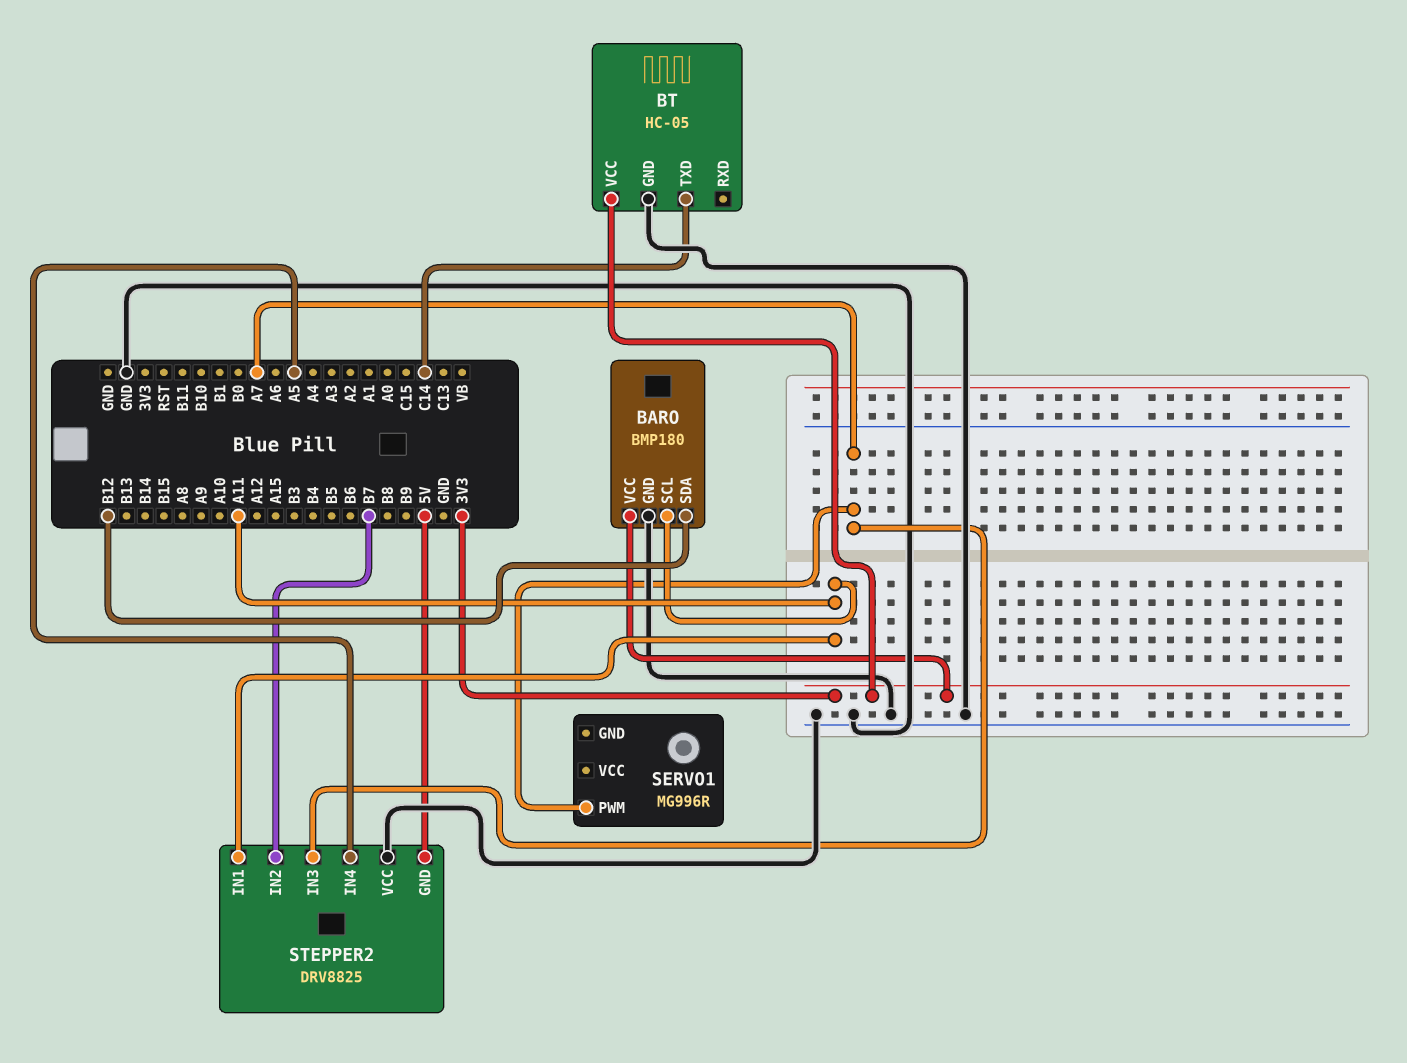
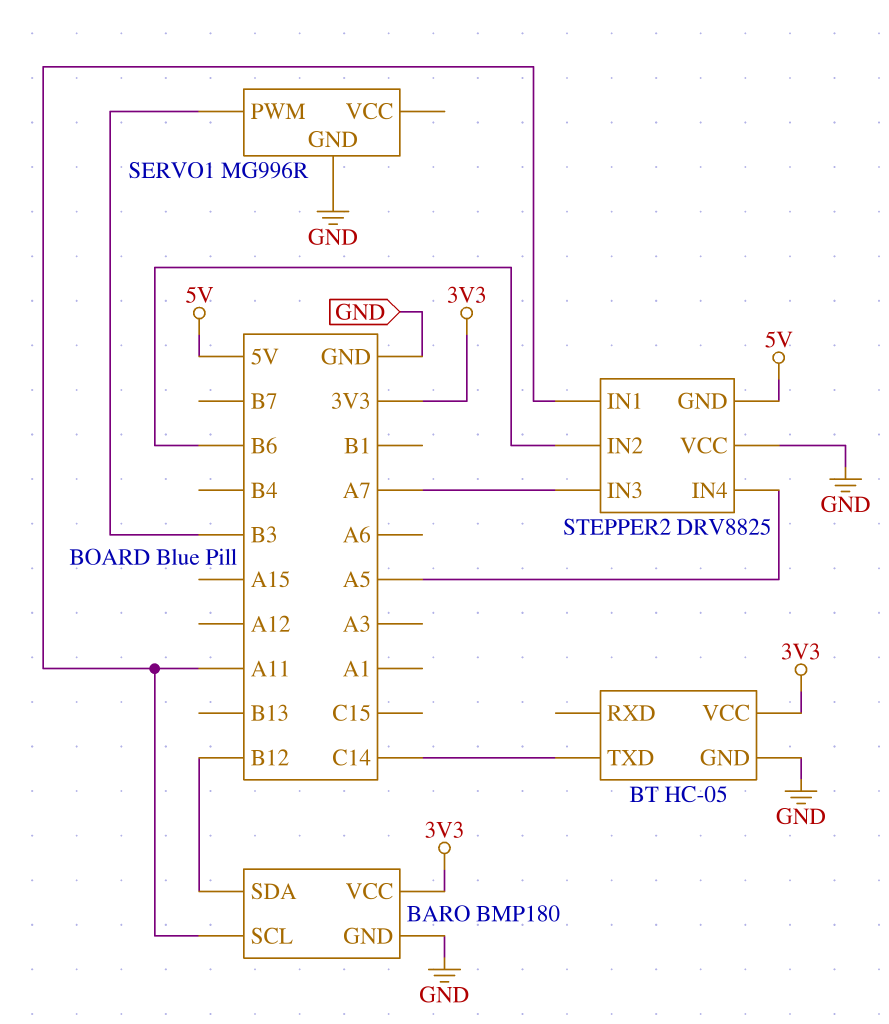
SERVO1 pin GND: none -> GND
SERVO1 pin PWM: A7 -> B3
STEPPER2 pin IN2: B7 -> B6

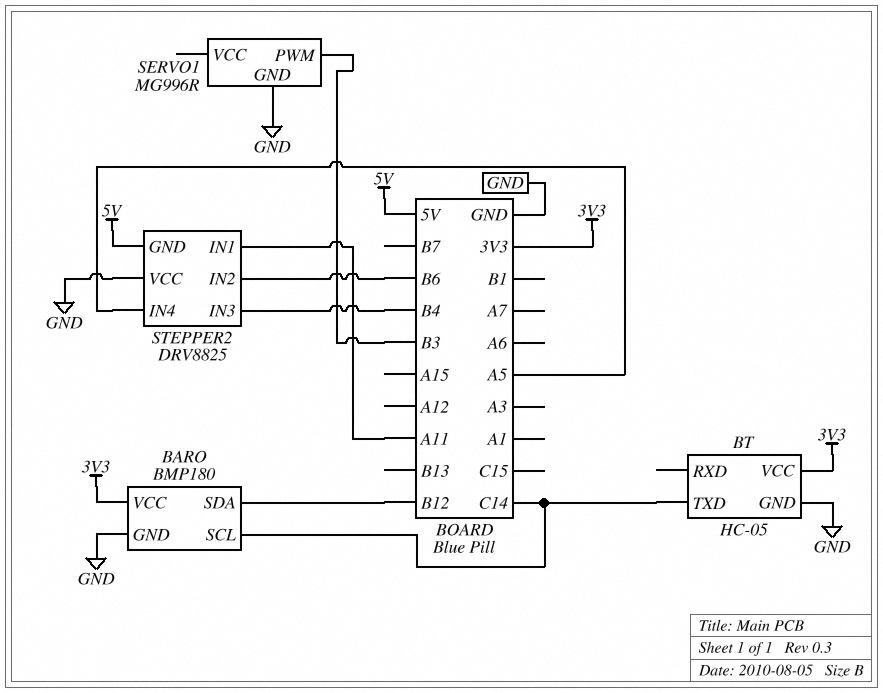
BARO pin SCL: A11 -> C14
STEPPER2 pin IN3: A7 -> B4

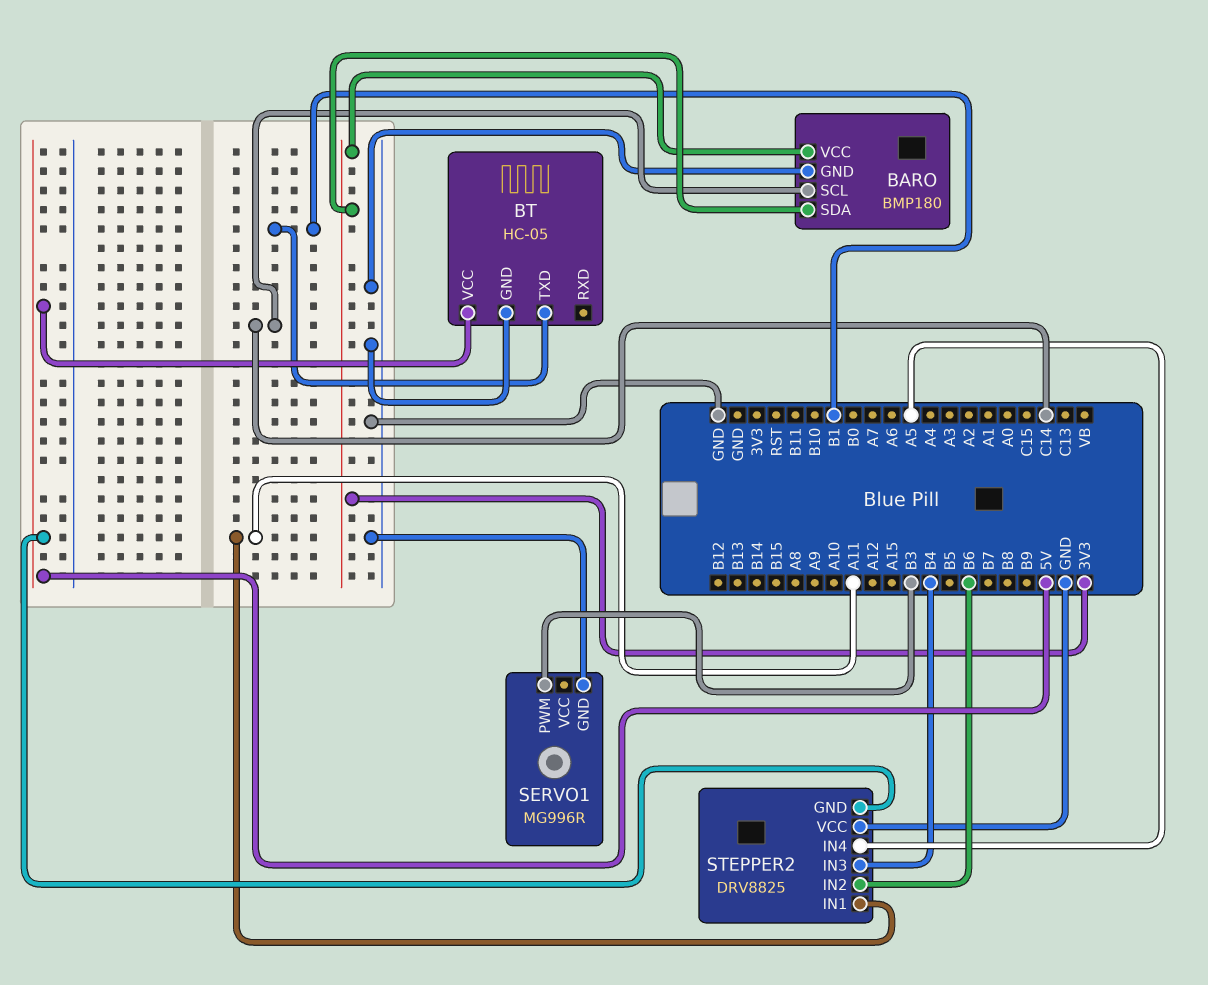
BARO pin SDA: B12 -> 3V3
BT pin TXD: C14 -> B1
BT pin VCC: 3V3 -> 5V

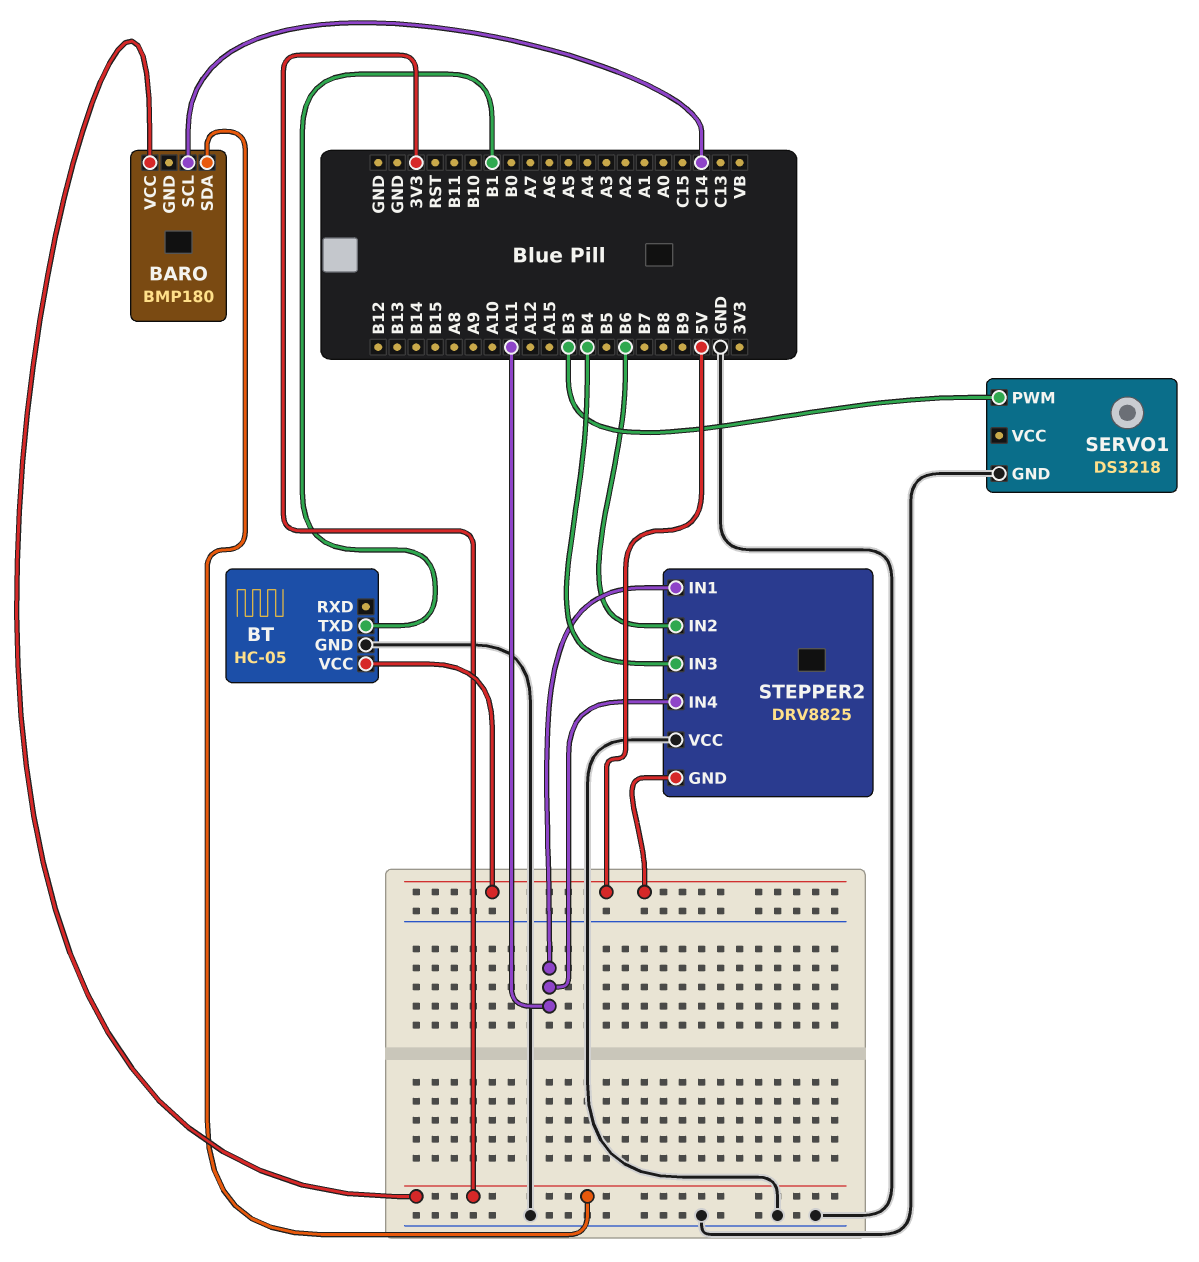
BARO pin GND: GND -> none
SERVO1: MG996R -> DS3218
STEPPER2 pin IN4: A5 -> A11

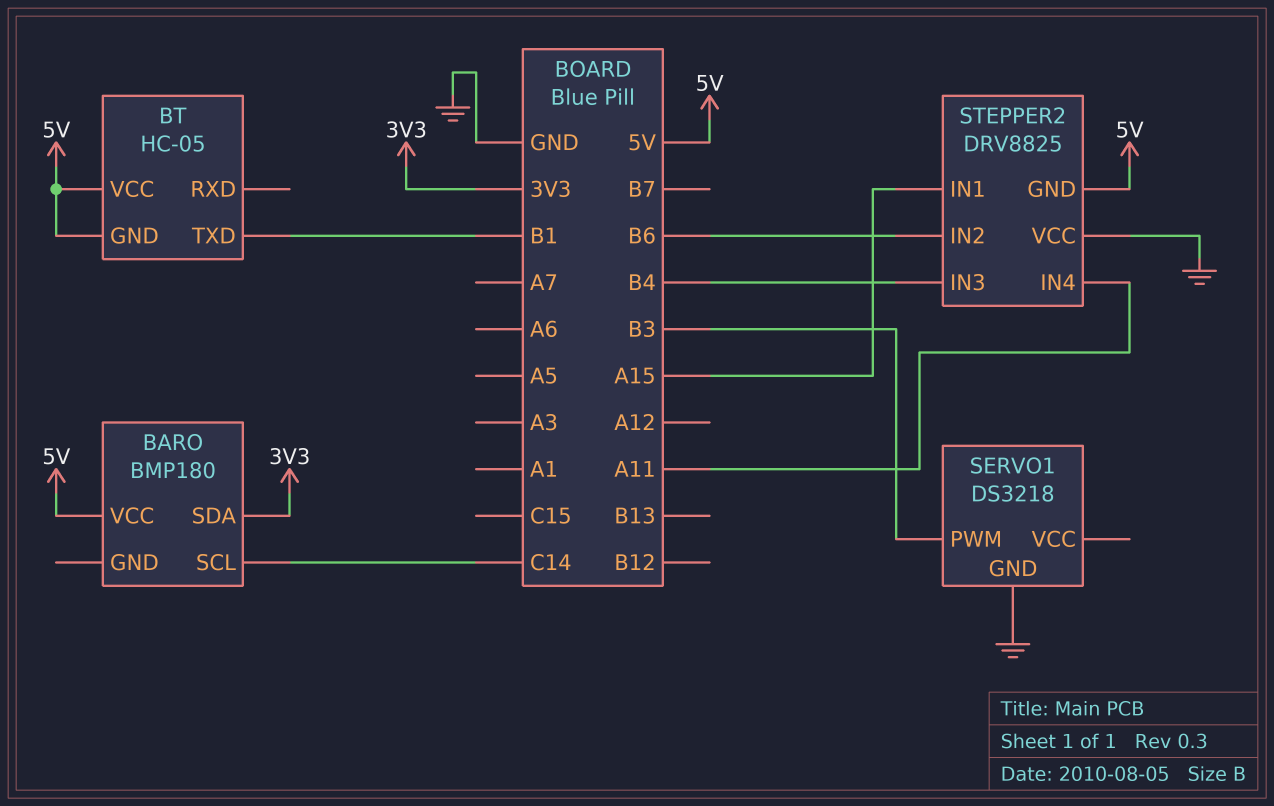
BARO pin VCC: 3V3 -> 5V
BT pin GND: GND -> 5V
STEPPER2 pin IN1: A11 -> A15

